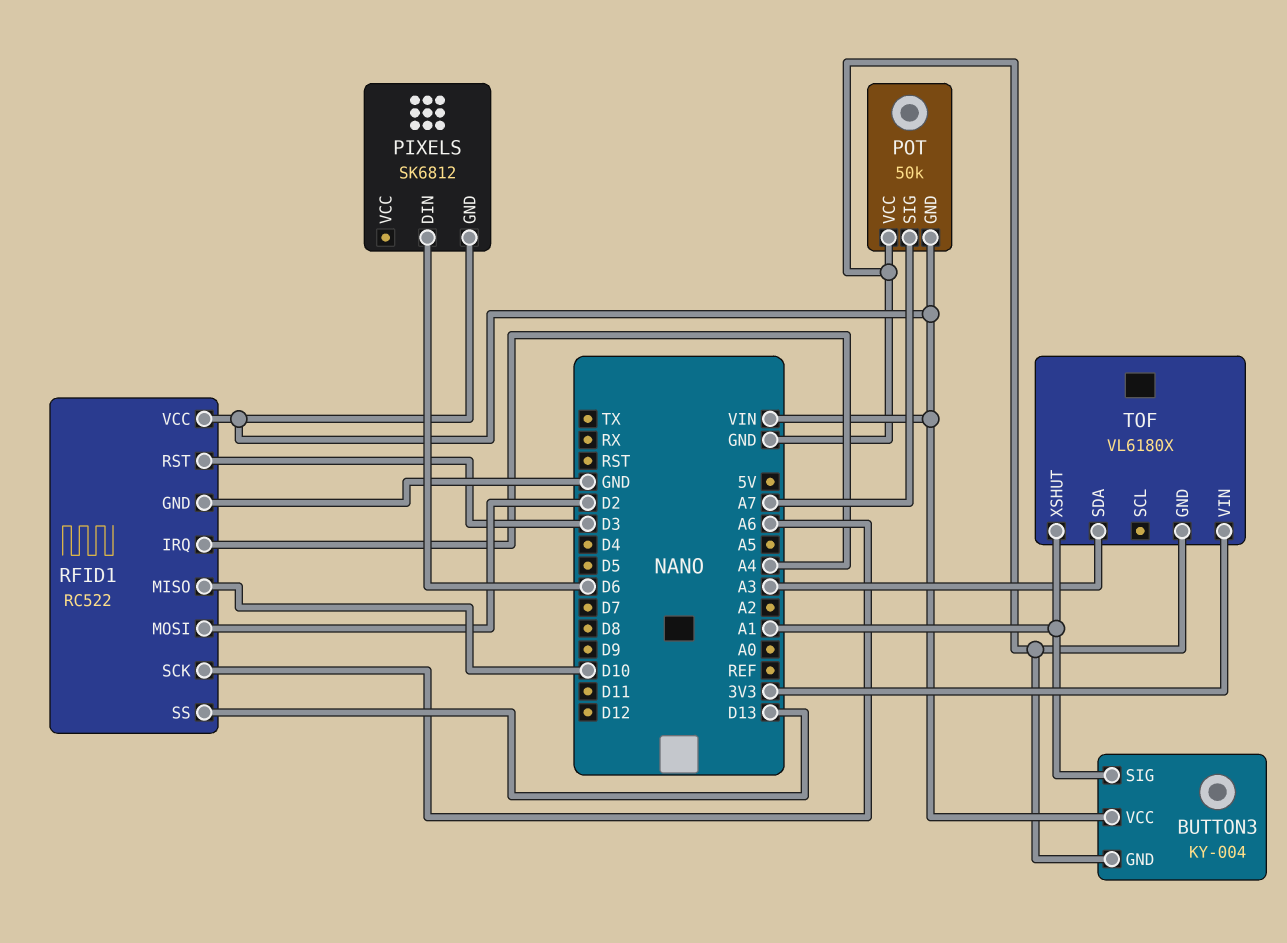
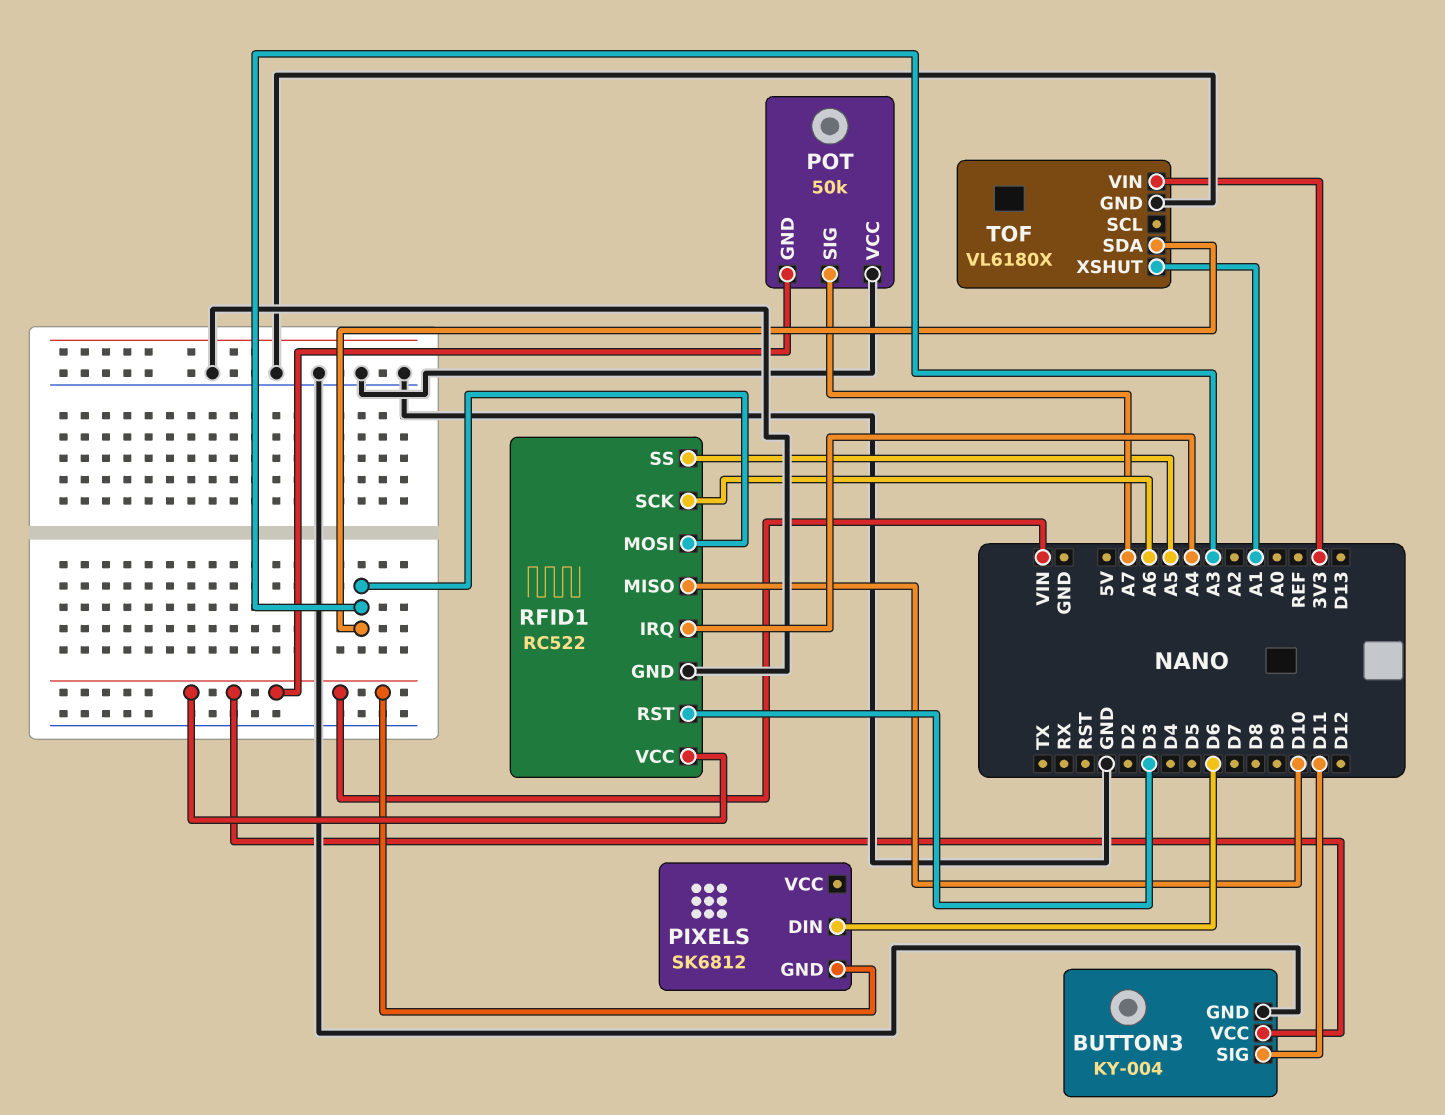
BUTTON3 pin SIG: A1 -> D11
RFID1 pin MOSI: D2 -> A3
RFID1 pin SS: D13 -> A5

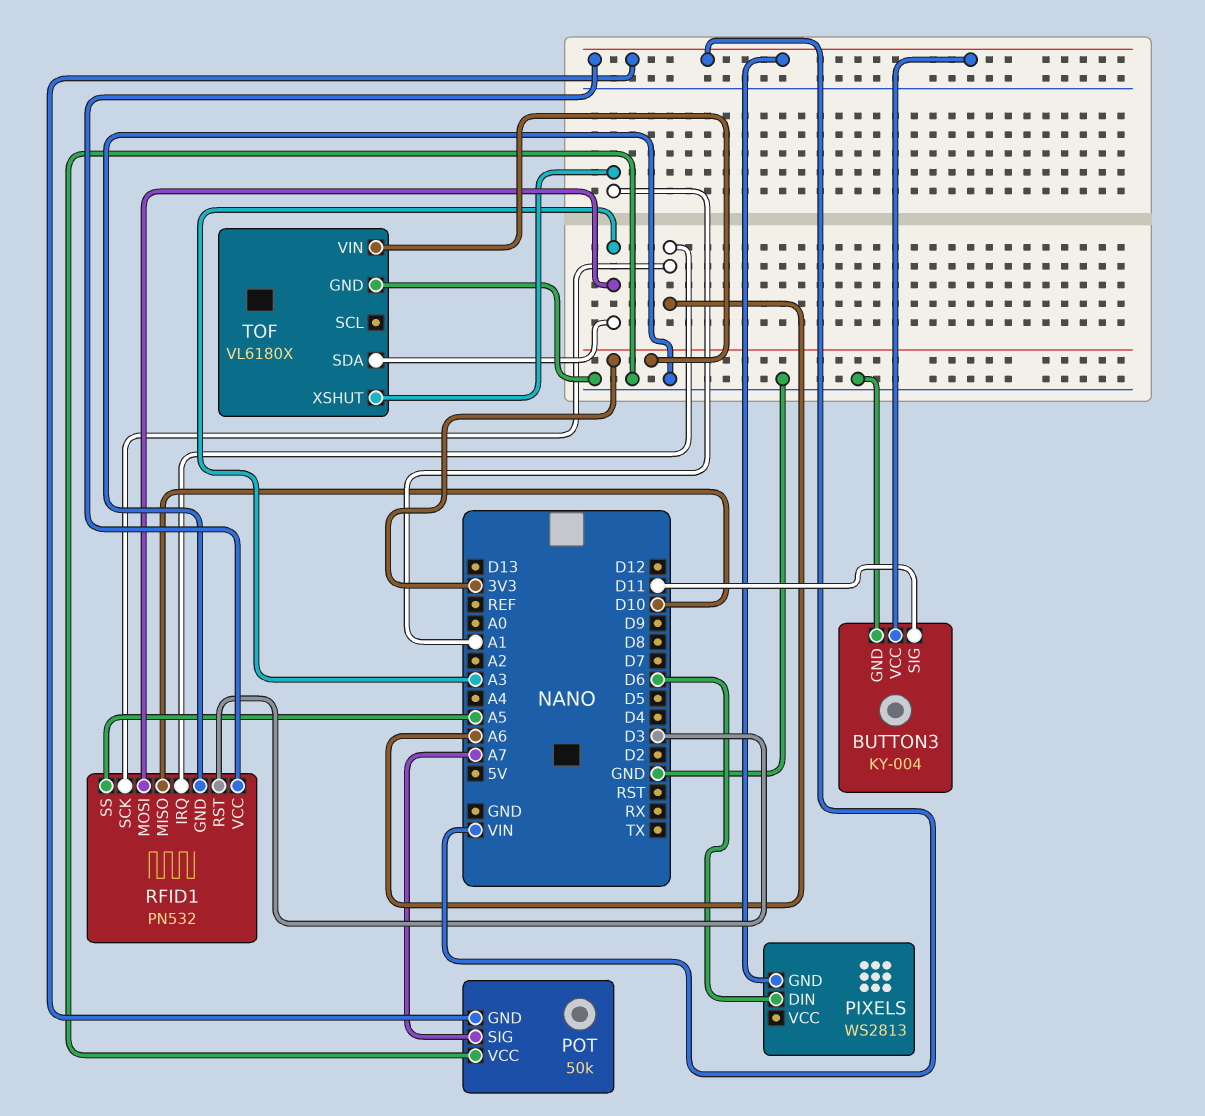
PIXELS: SK6812 -> WS2813
RFID1: RC522 -> PN532
RFID1 pin IRQ: A4 -> A6

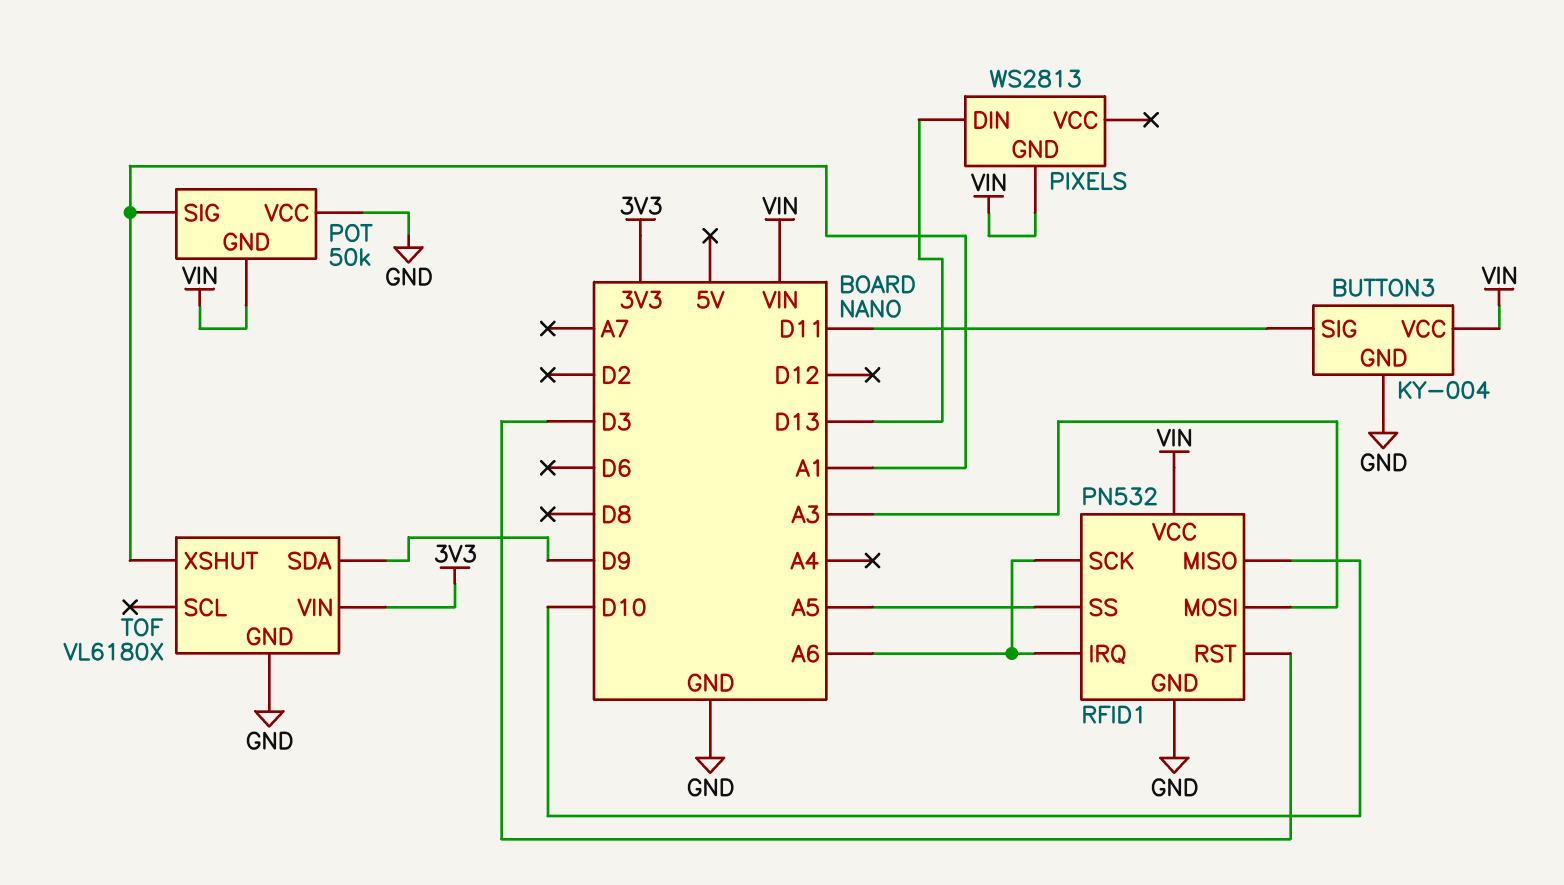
PIXELS pin DIN: D6 -> D13
POT pin SIG: A7 -> A1
TOF pin SDA: A3 -> D9

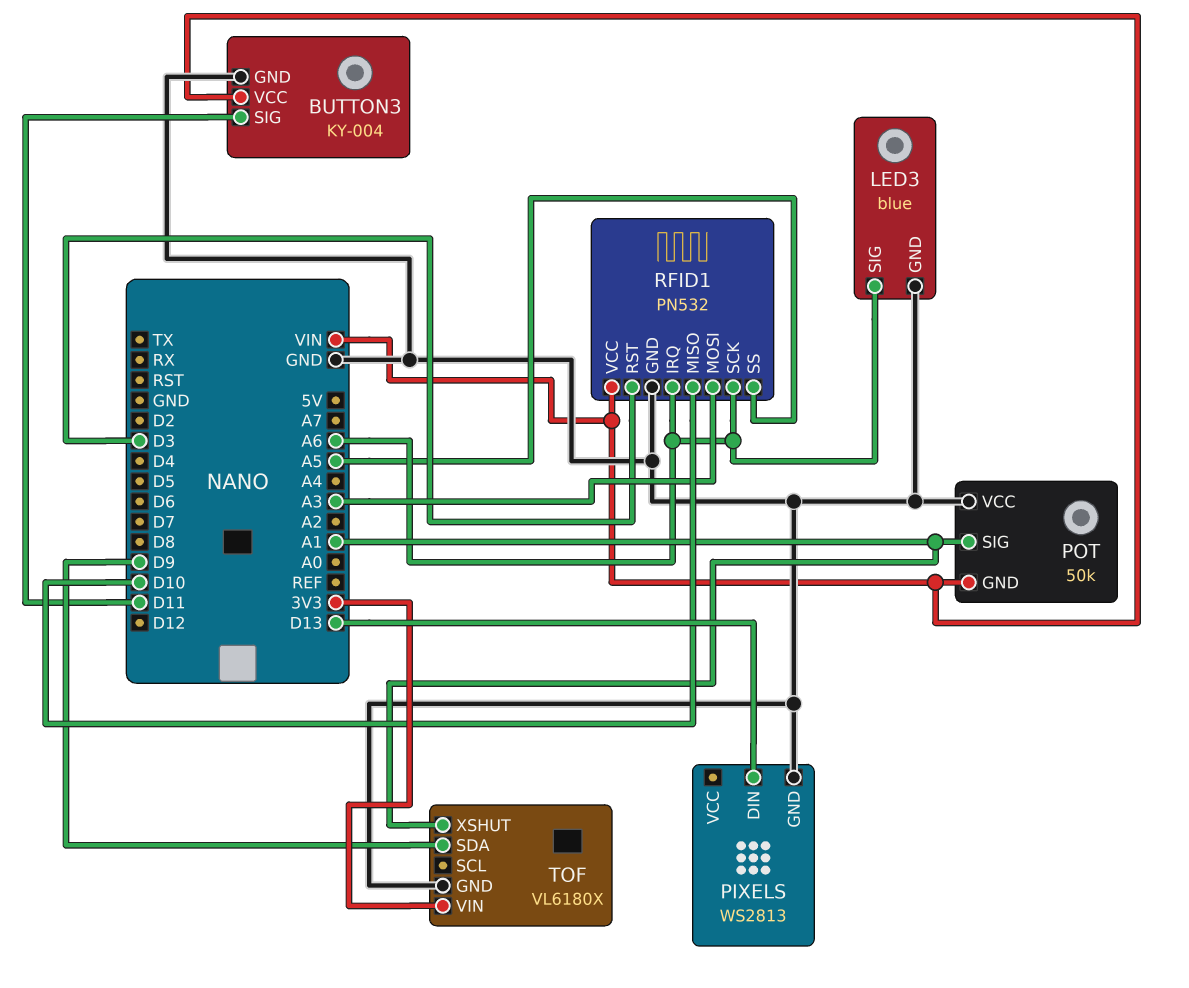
LED3: none -> blue
LED3 pin GND: none -> GND
LED3 pin SIG: none -> A6
PIXELS pin GND: VIN -> GND

